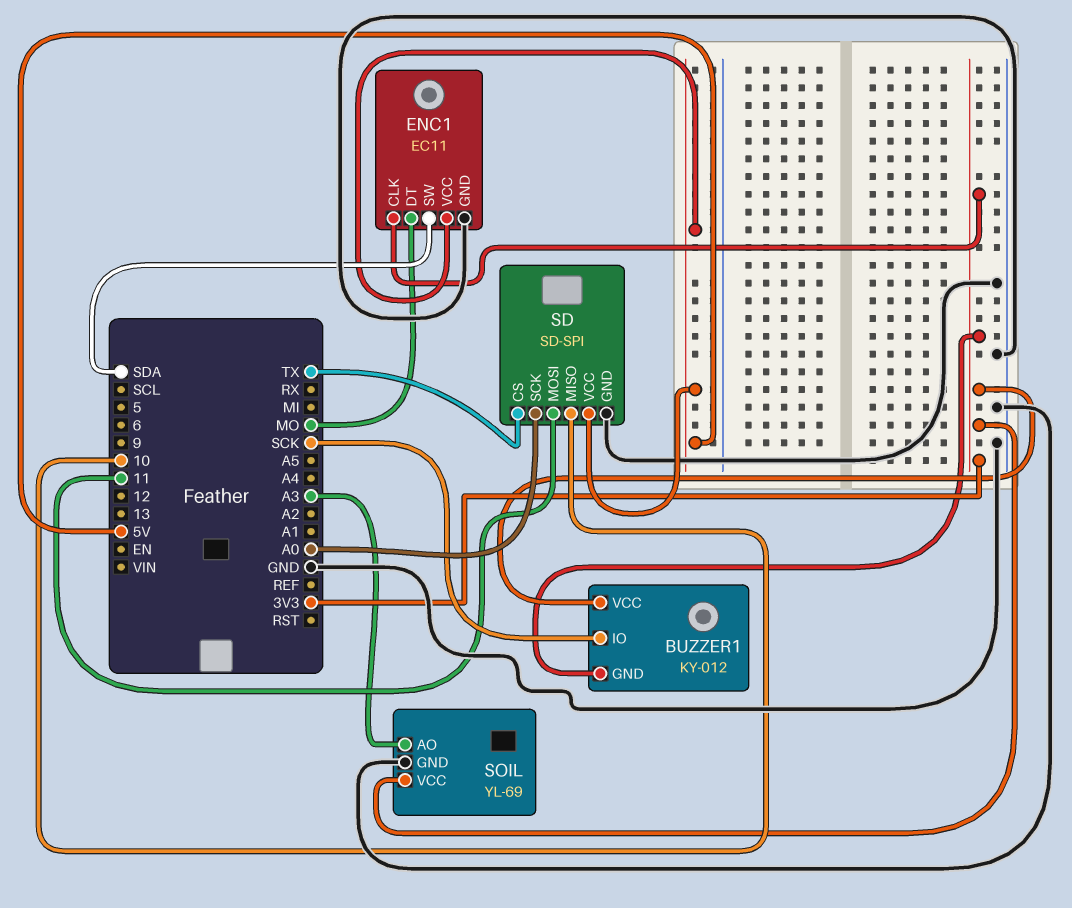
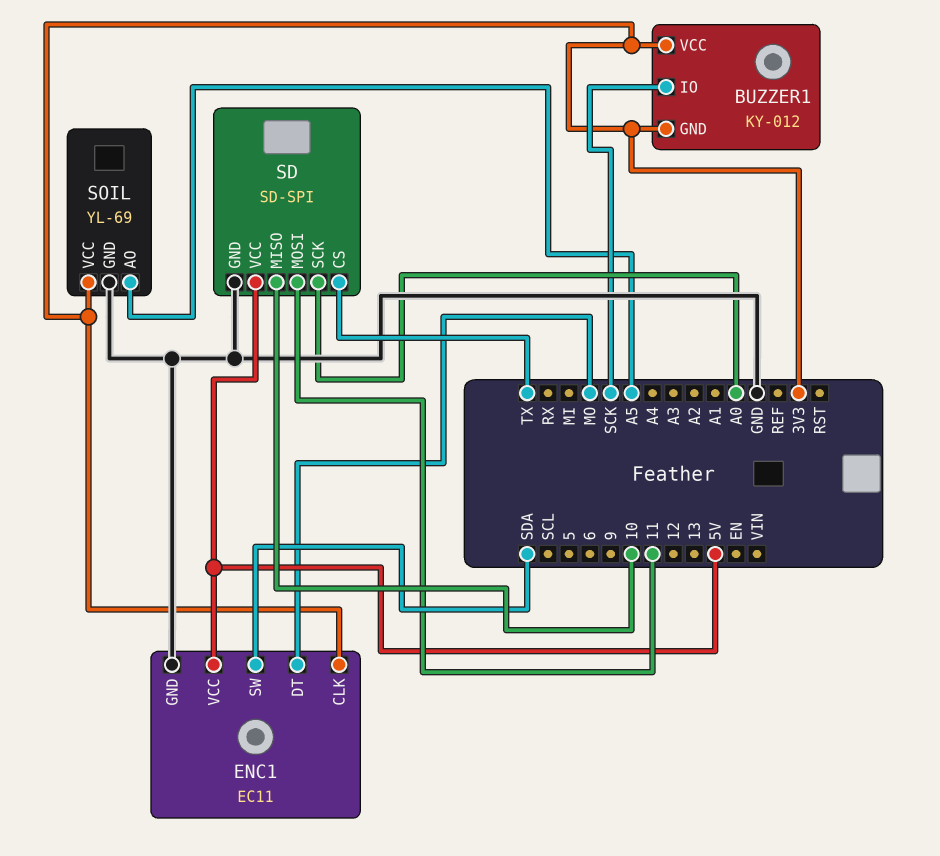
SOIL pin AO: A3 -> A5

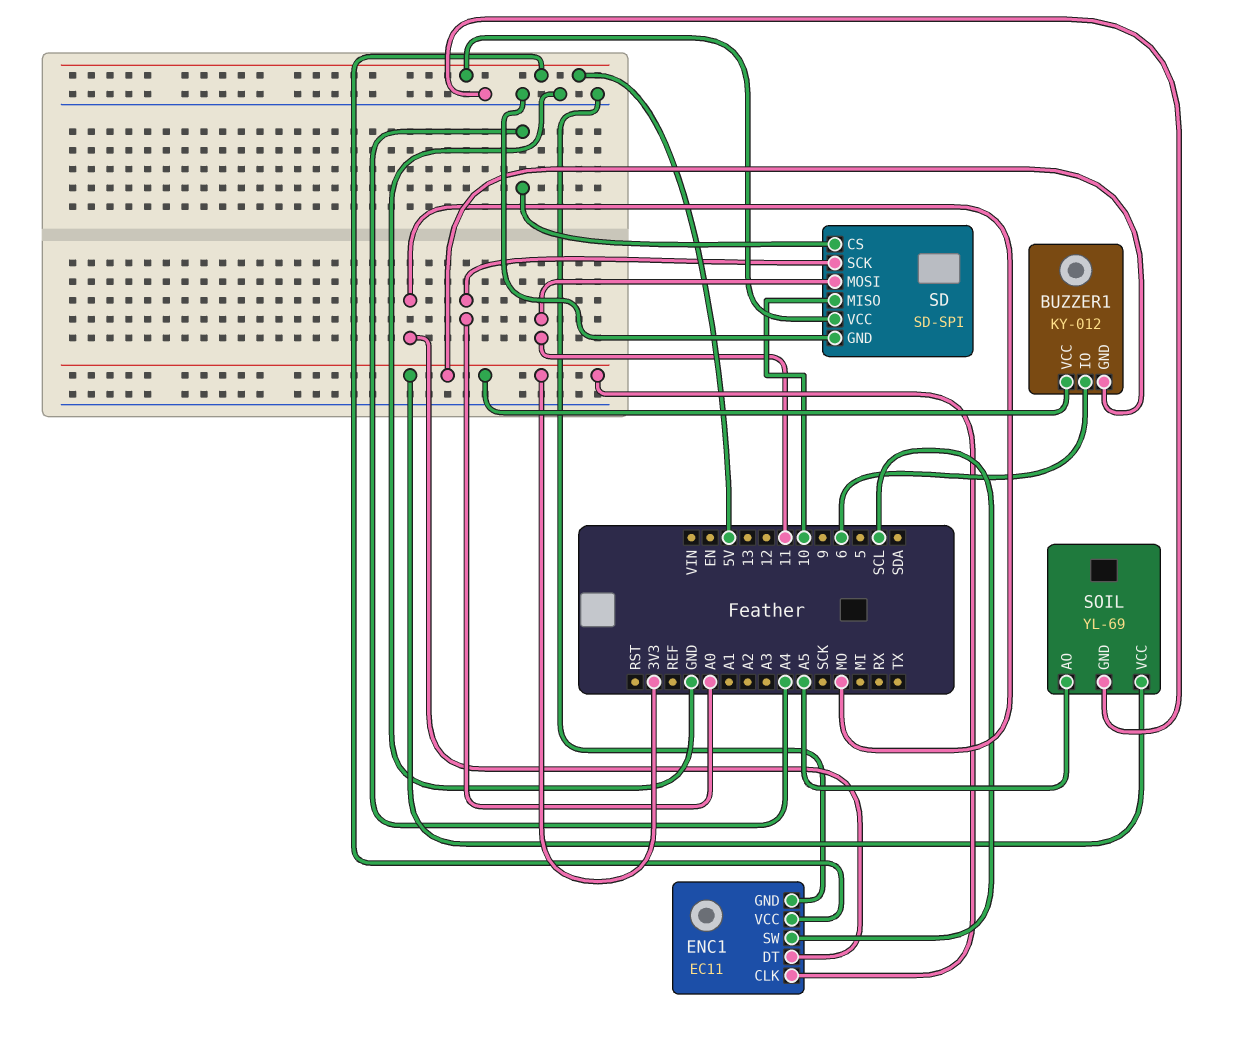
BUZZER1 pin IO: SCK -> 6
ENC1 pin SW: SDA -> SCL
SD pin CS: TX -> A4

